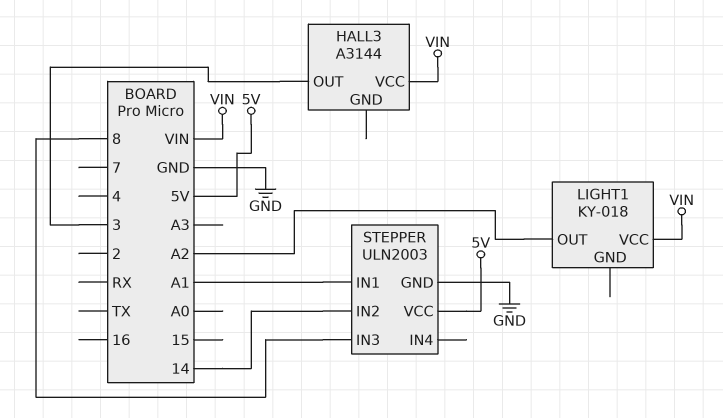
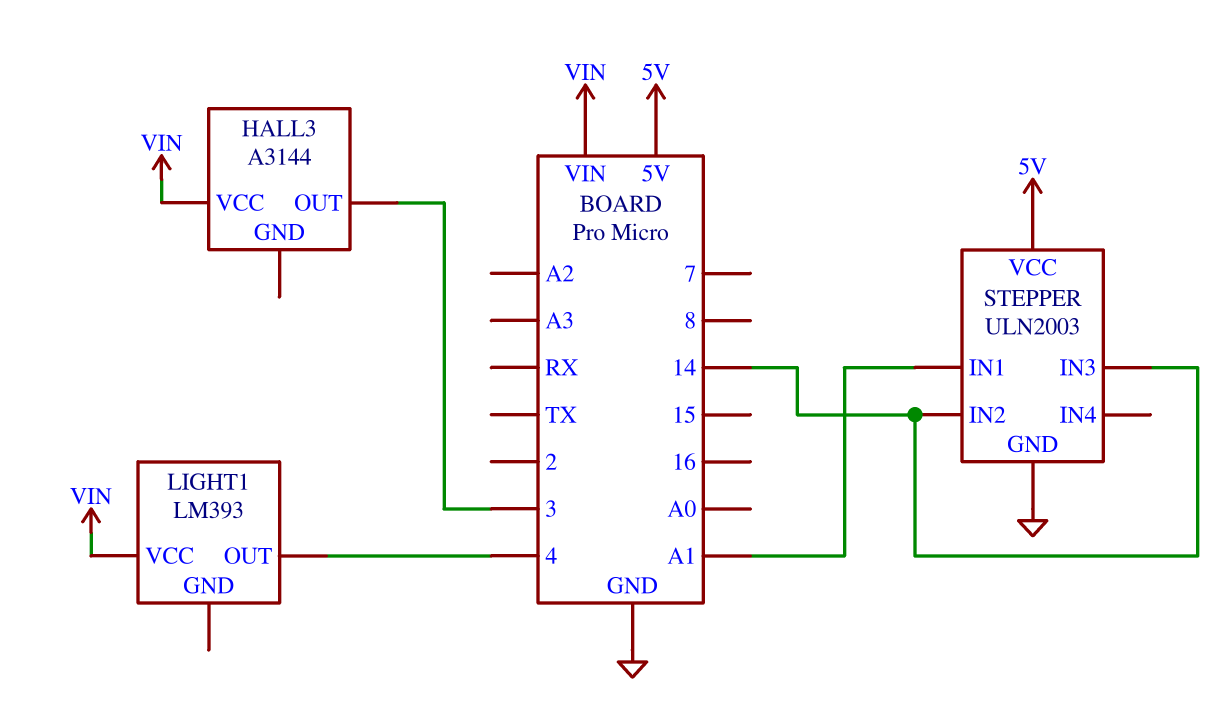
LIGHT1: KY-018 -> LM393
LIGHT1 pin OUT: A2 -> 4
STEPPER pin IN3: 8 -> 14

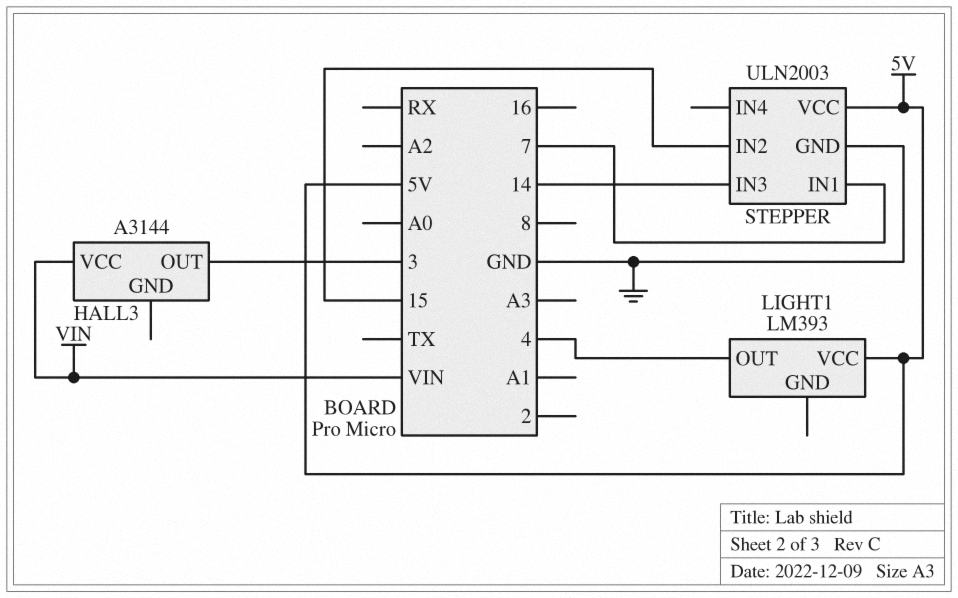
LIGHT1 pin VCC: VIN -> 5V
STEPPER pin IN1: A1 -> 7
STEPPER pin IN2: 14 -> 15

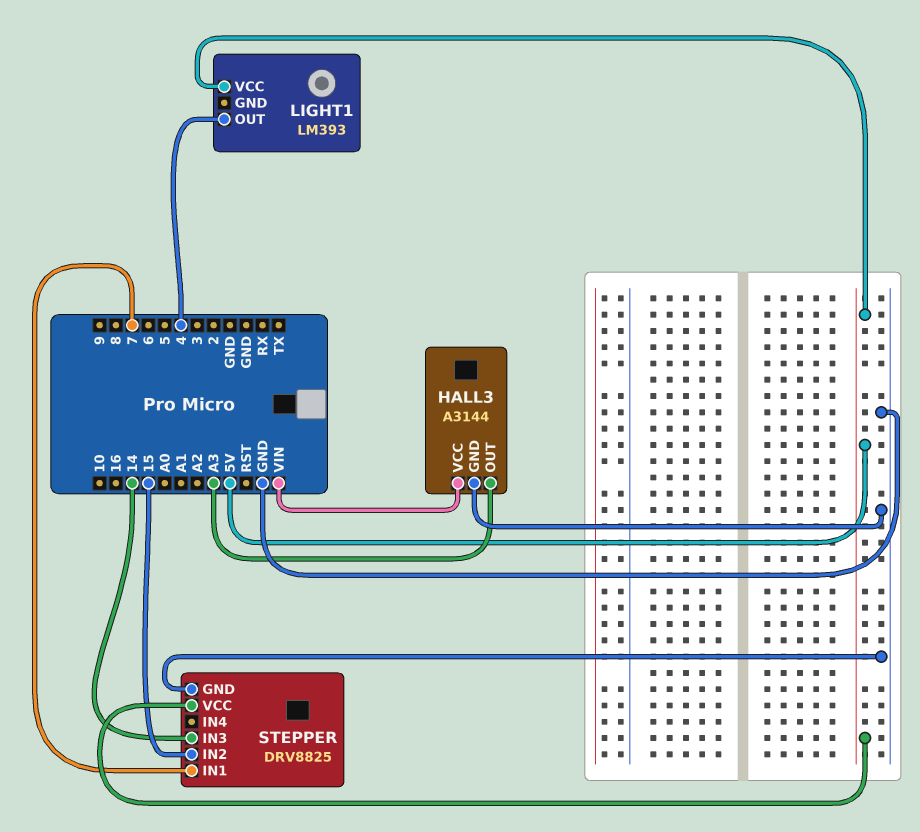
HALL3 pin GND: none -> GND
HALL3 pin OUT: 3 -> A3
STEPPER: ULN2003 -> DRV8825

